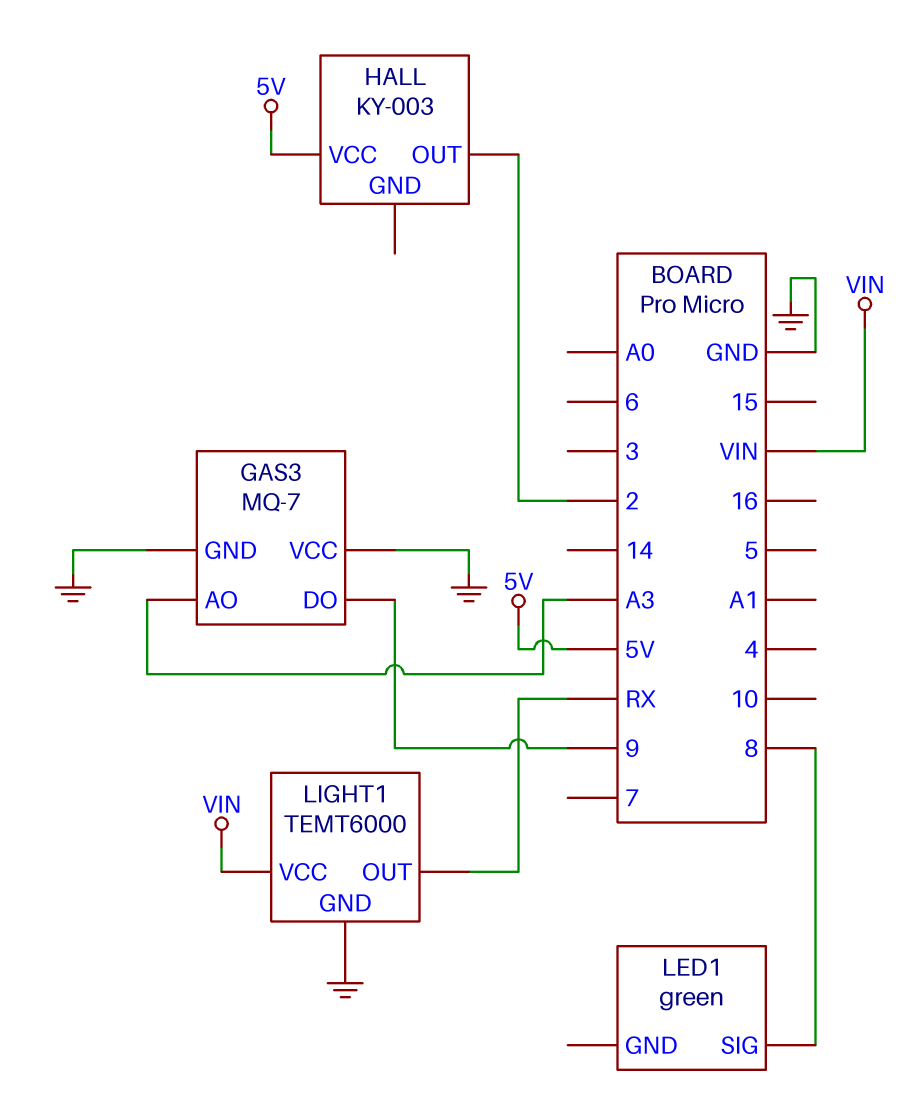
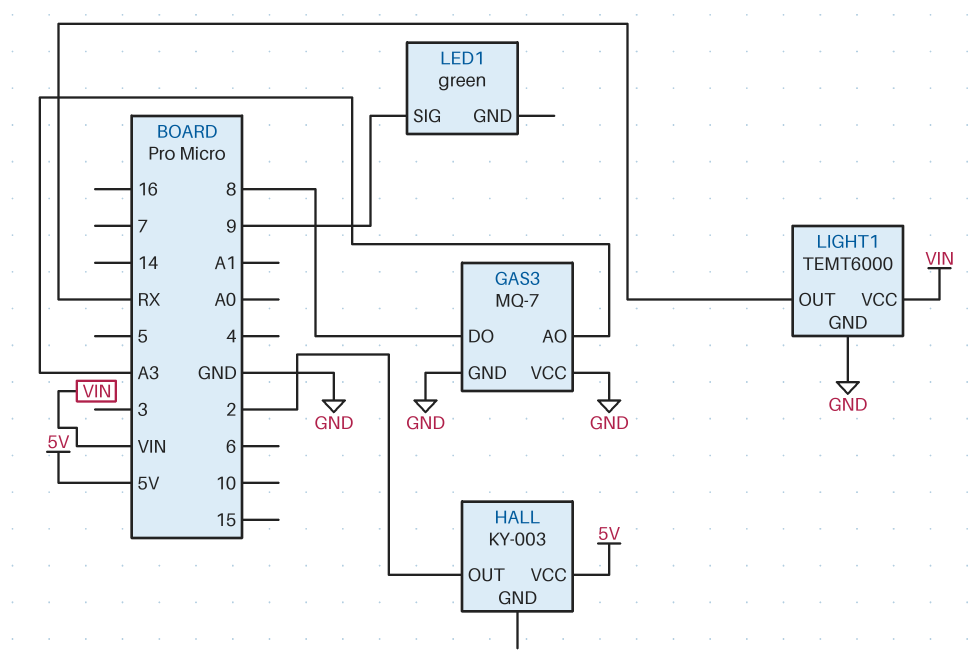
GAS3 pin DO: 9 -> 8
LED1 pin SIG: 8 -> 9

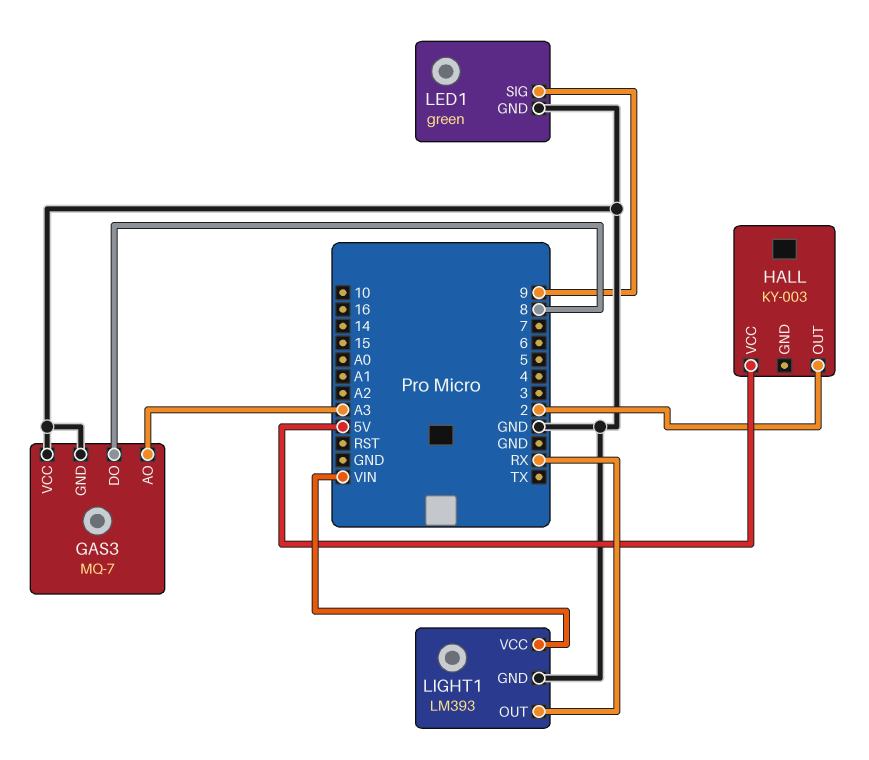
LED1 pin GND: none -> GND
LIGHT1: TEMT6000 -> LM393

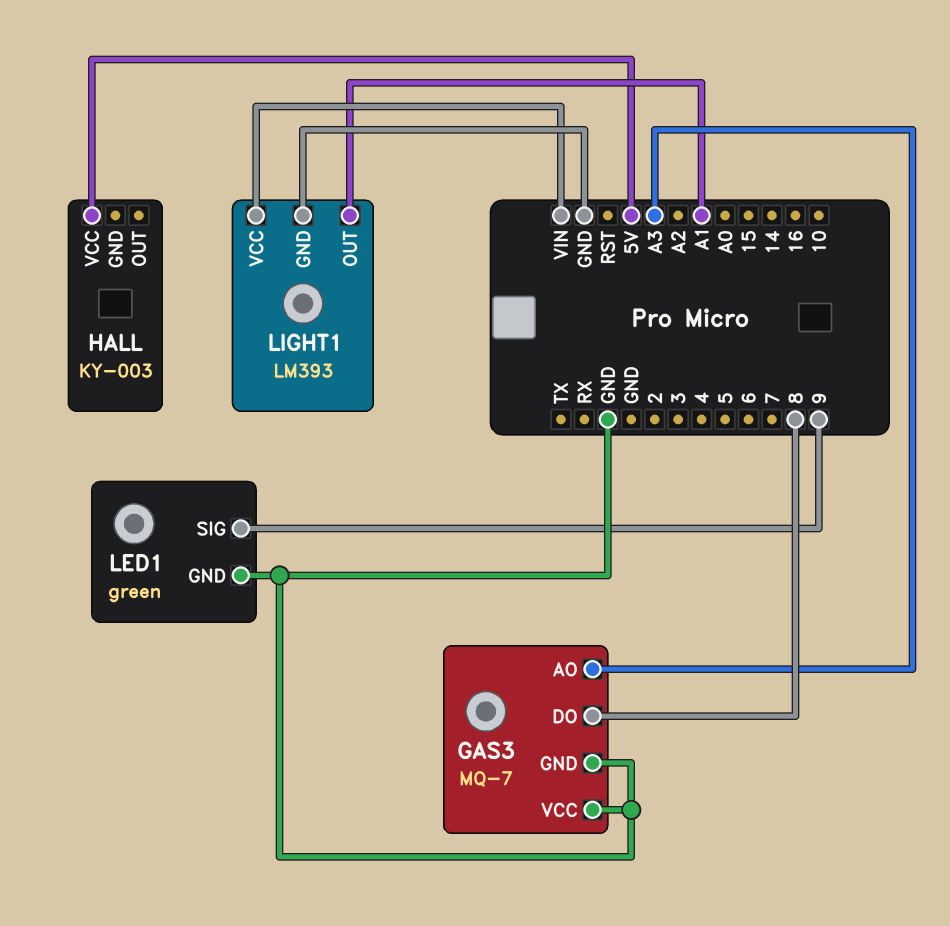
HALL pin OUT: 2 -> none
LIGHT1 pin OUT: RX -> A1

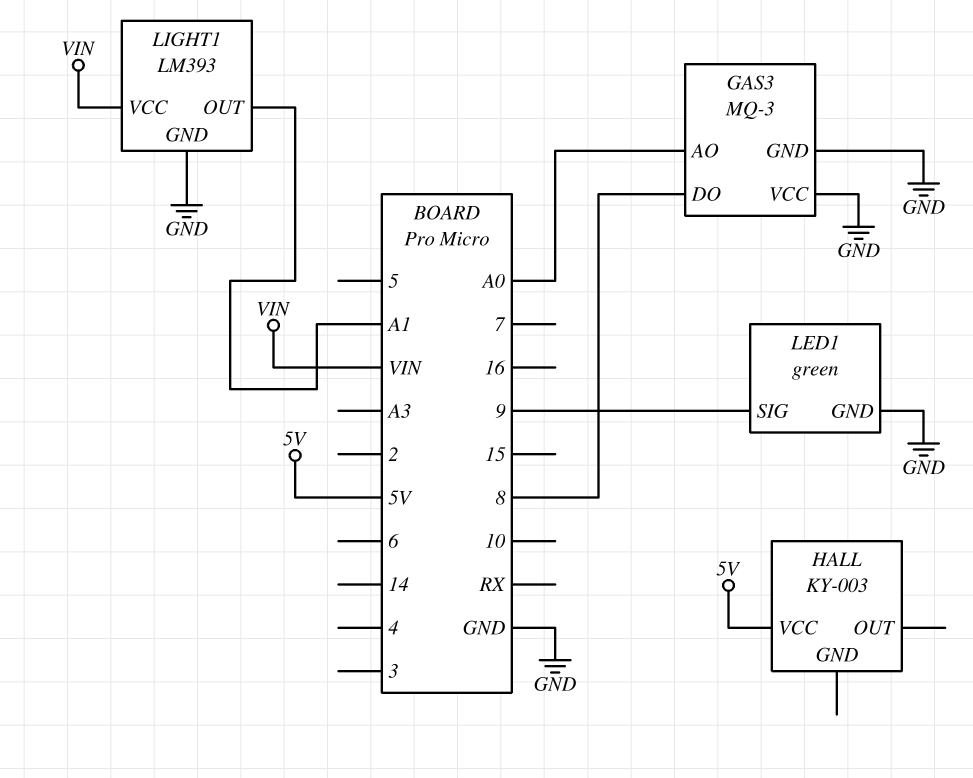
GAS3: MQ-7 -> MQ-3
GAS3 pin AO: A3 -> A0

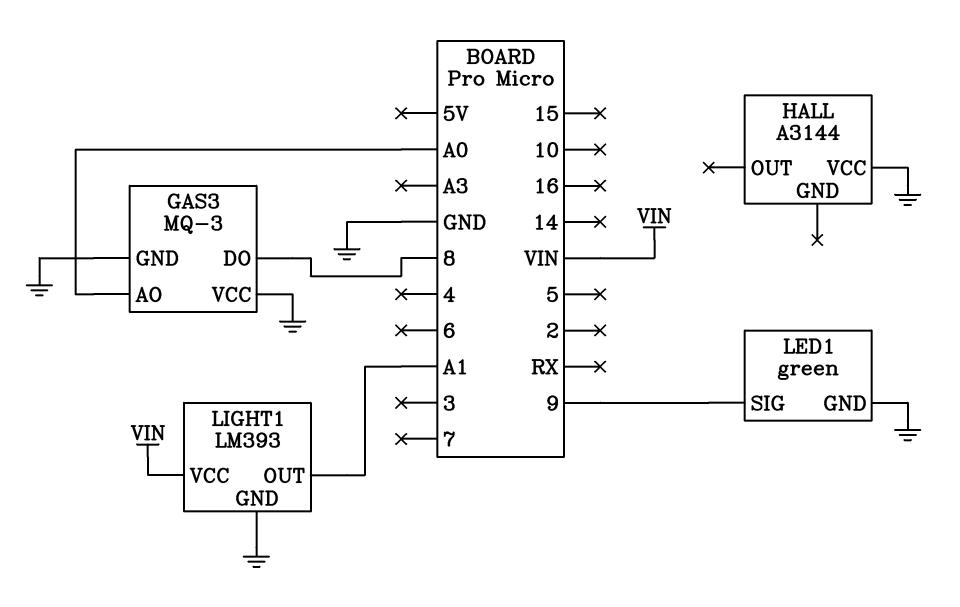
HALL: KY-003 -> A3144
HALL pin VCC: 5V -> GND

